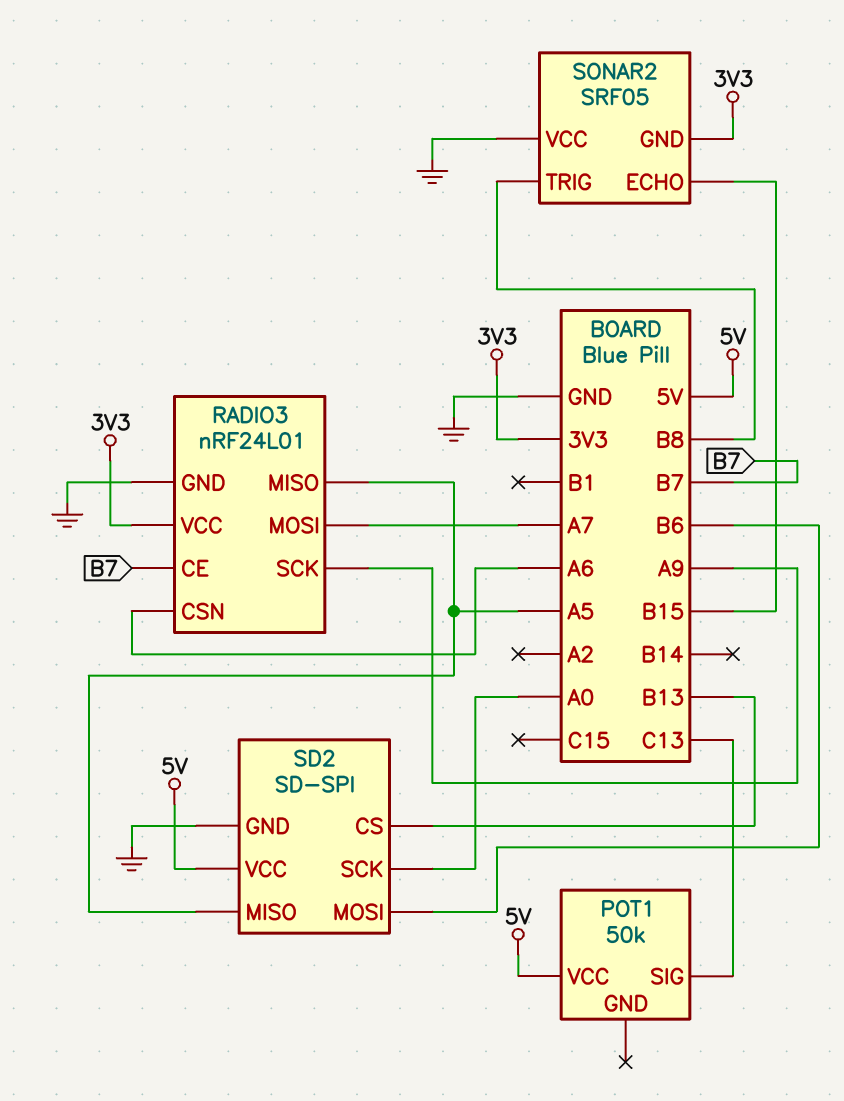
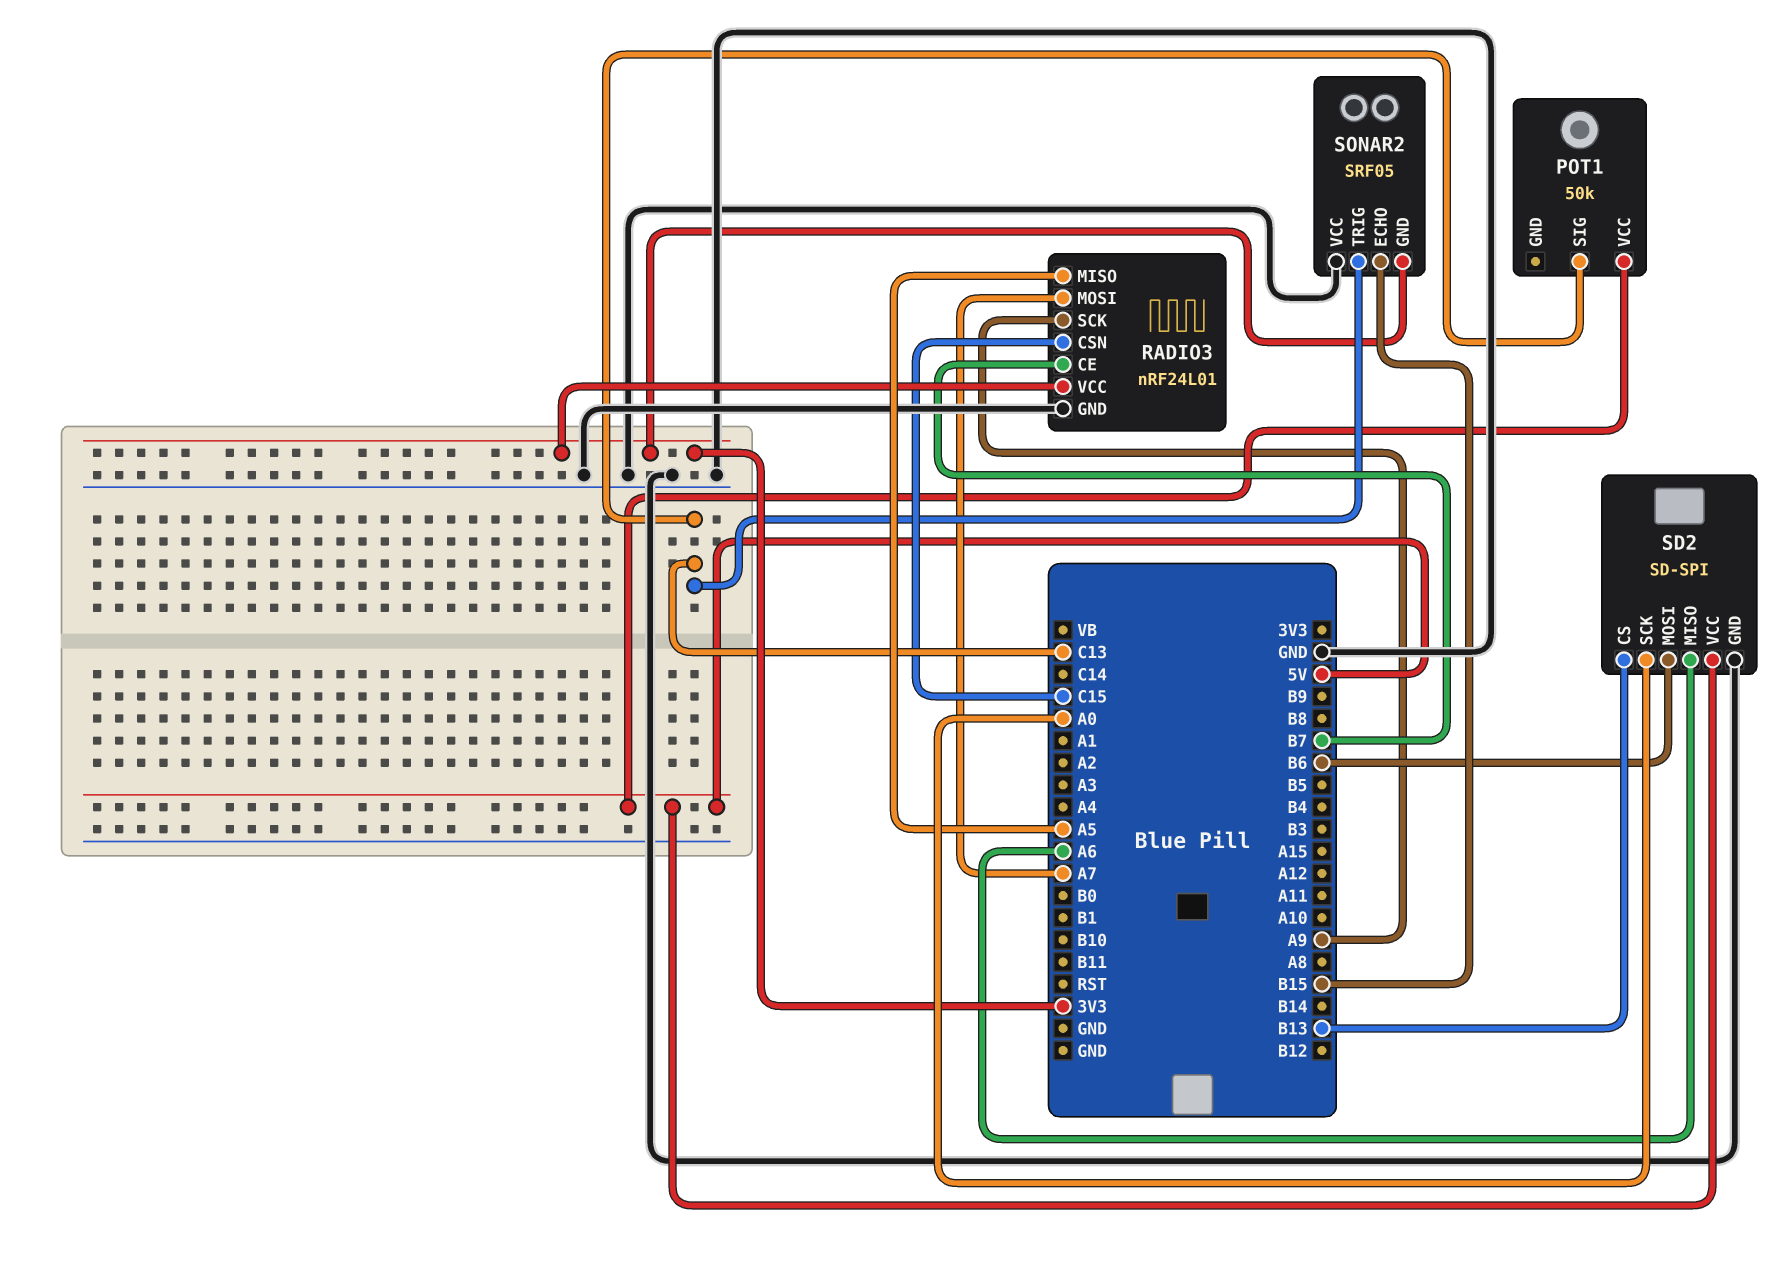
RADIO3 pin CSN: A6 -> C15
SD2 pin MISO: A5 -> A6
SONAR2 pin TRIG: B8 -> C13

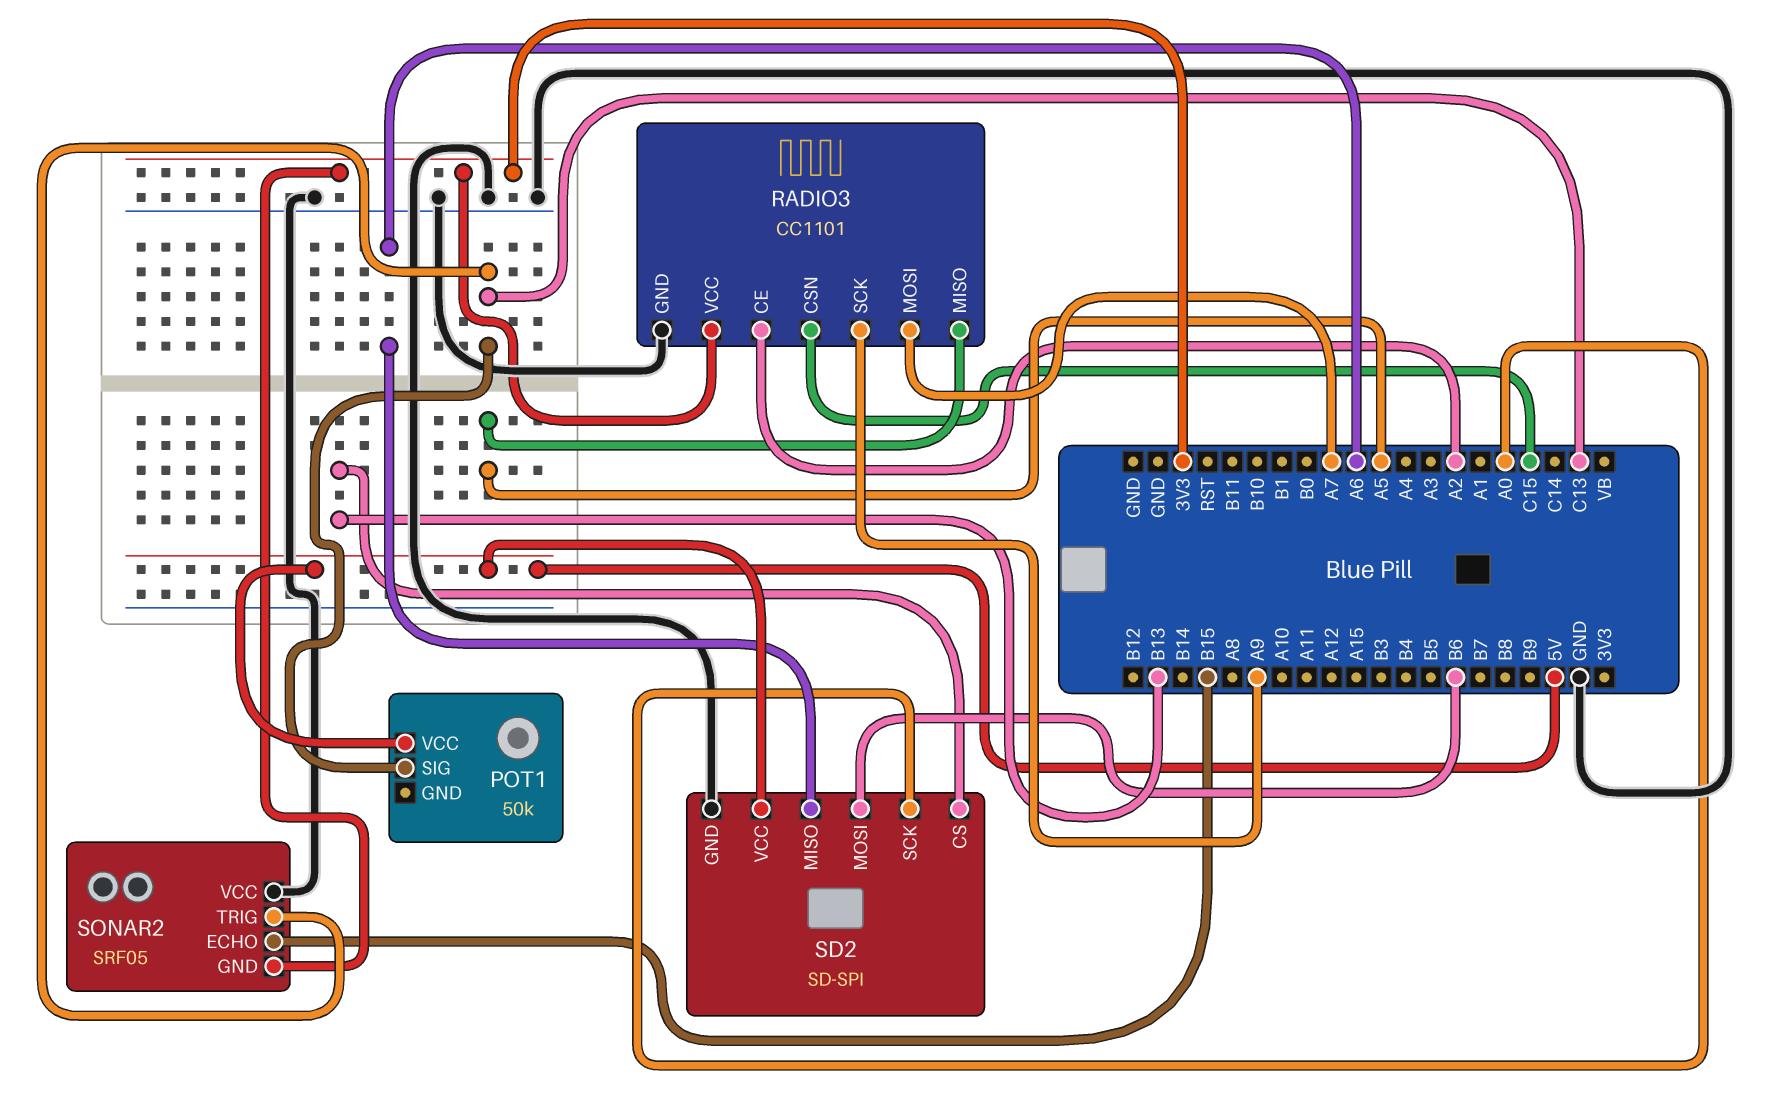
RADIO3: nRF24L01 -> CC1101
RADIO3 pin CE: B7 -> A2

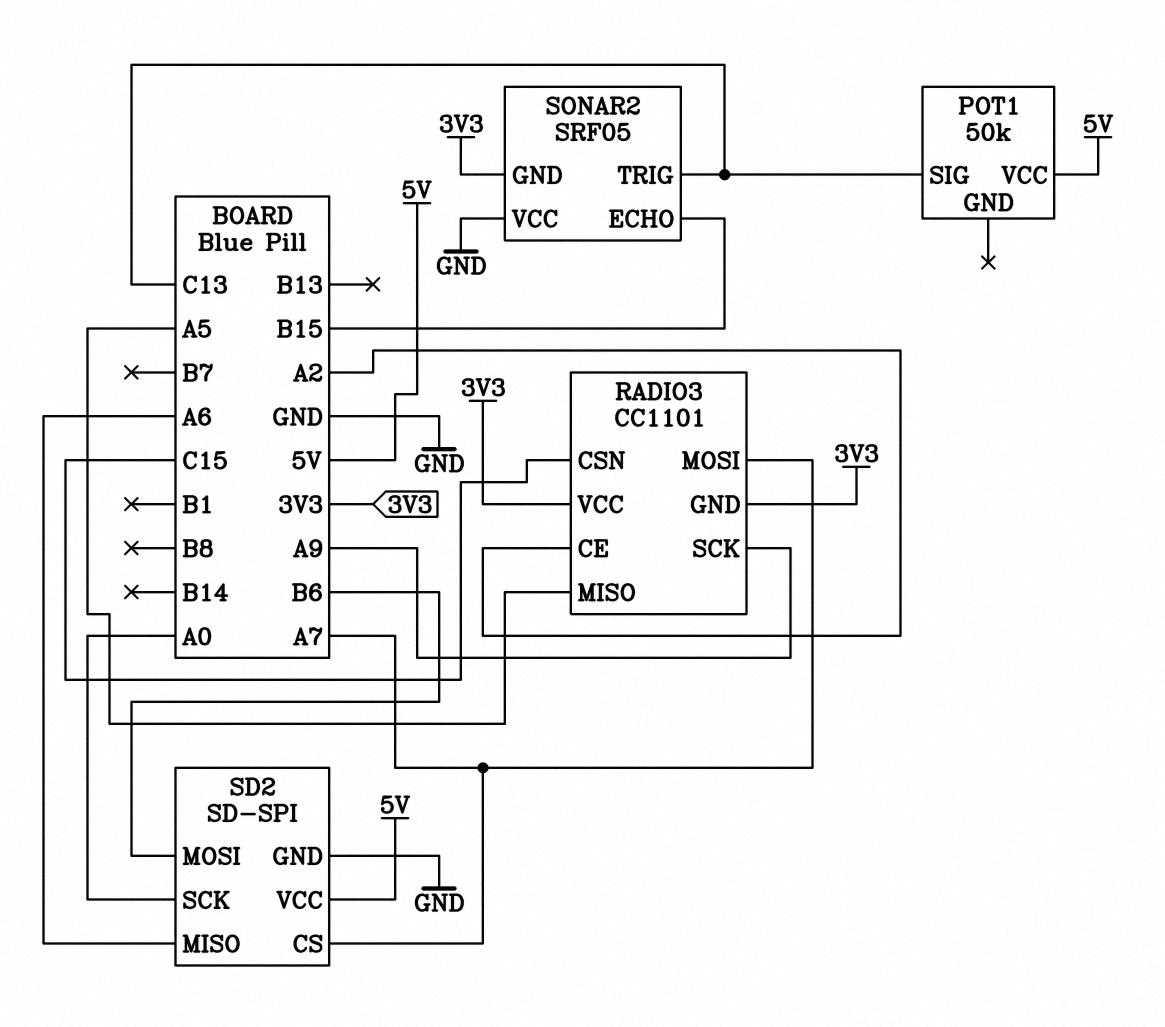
RADIO3 pin GND: GND -> 3V3
SD2 pin CS: B13 -> A7

